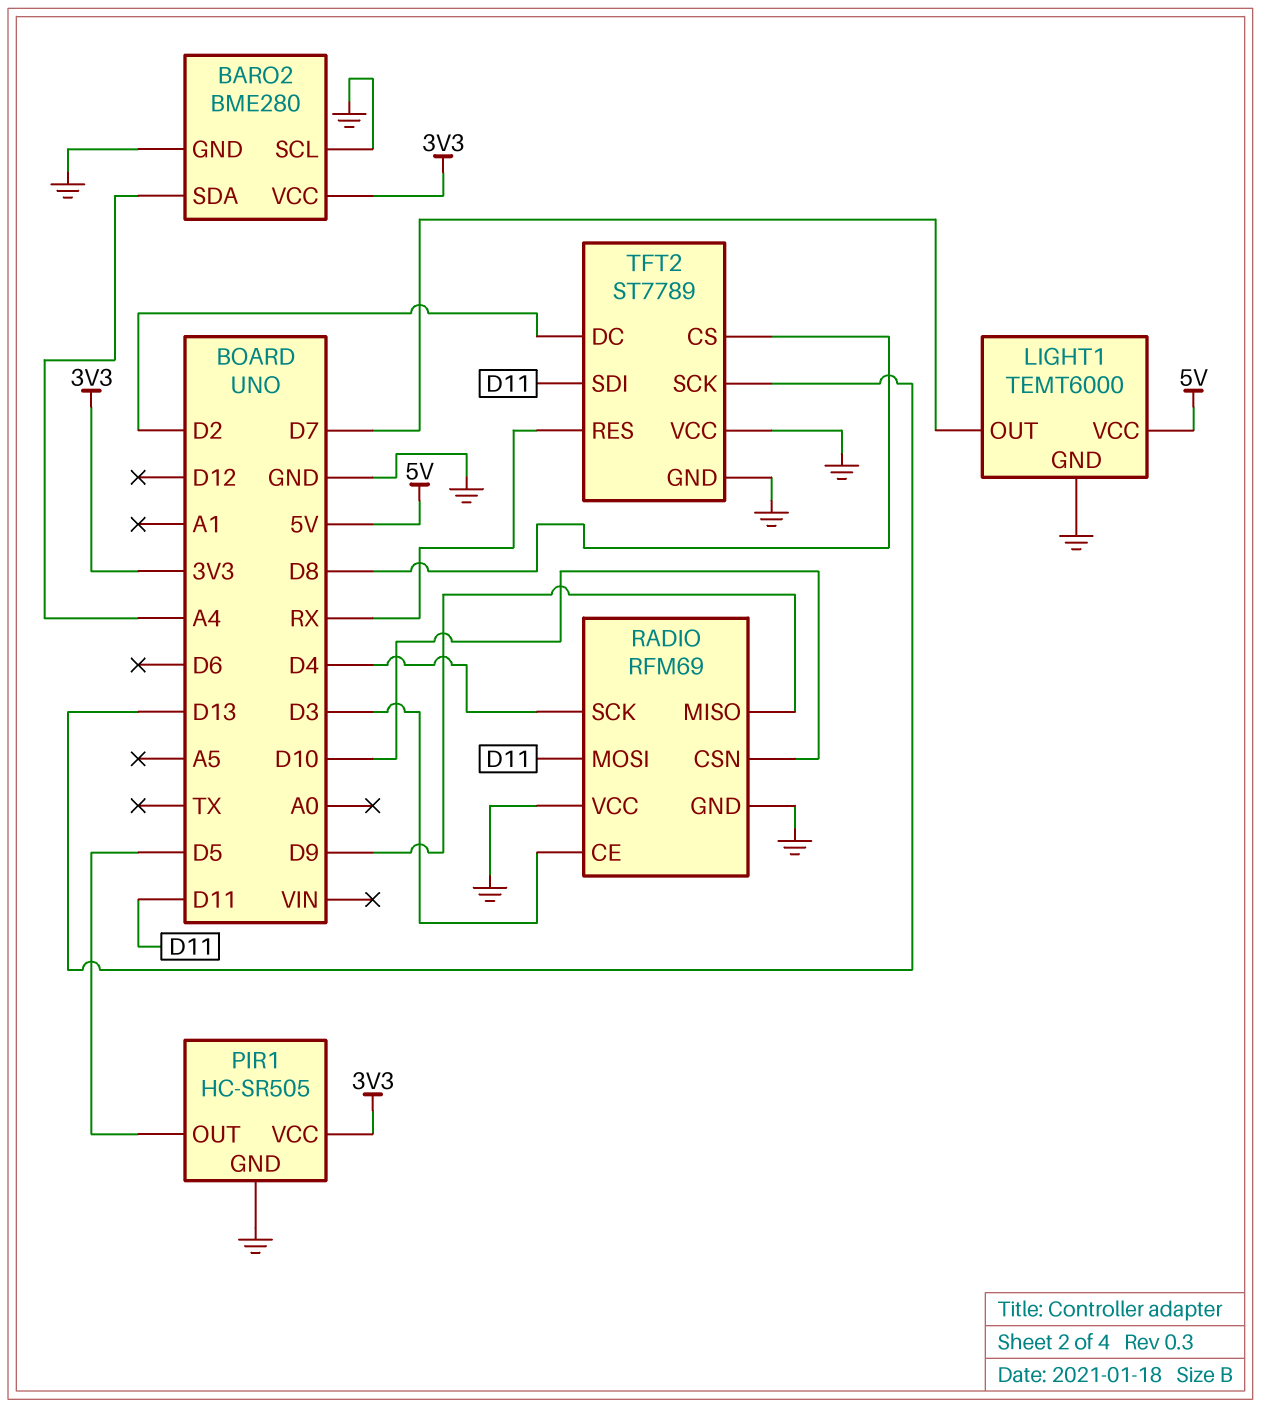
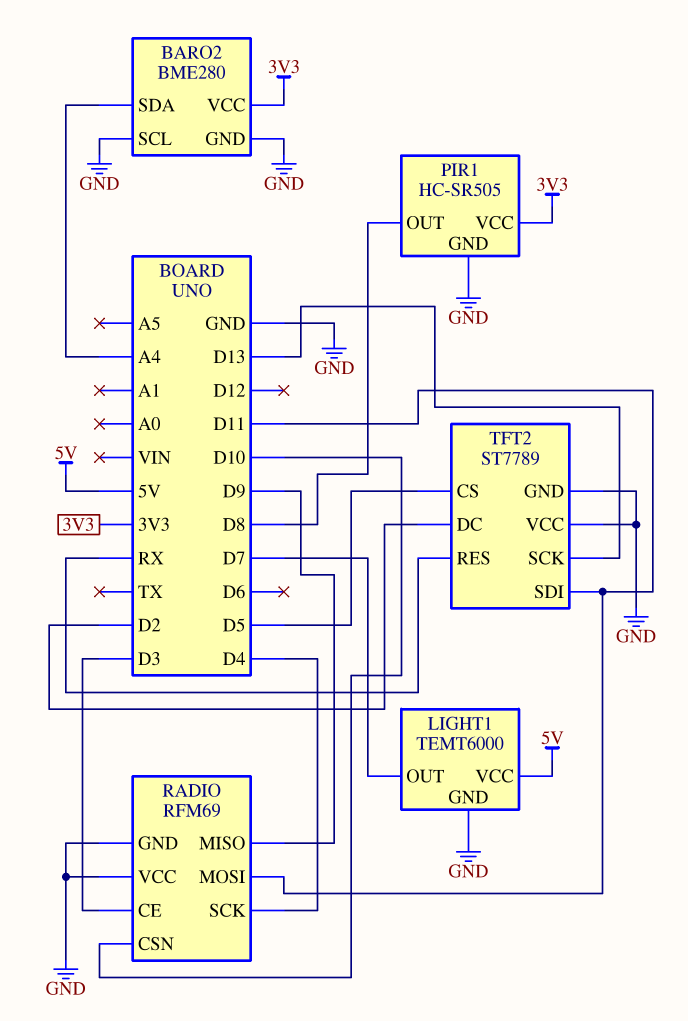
PIR1 pin OUT: D5 -> D8
TFT2 pin CS: D8 -> D5

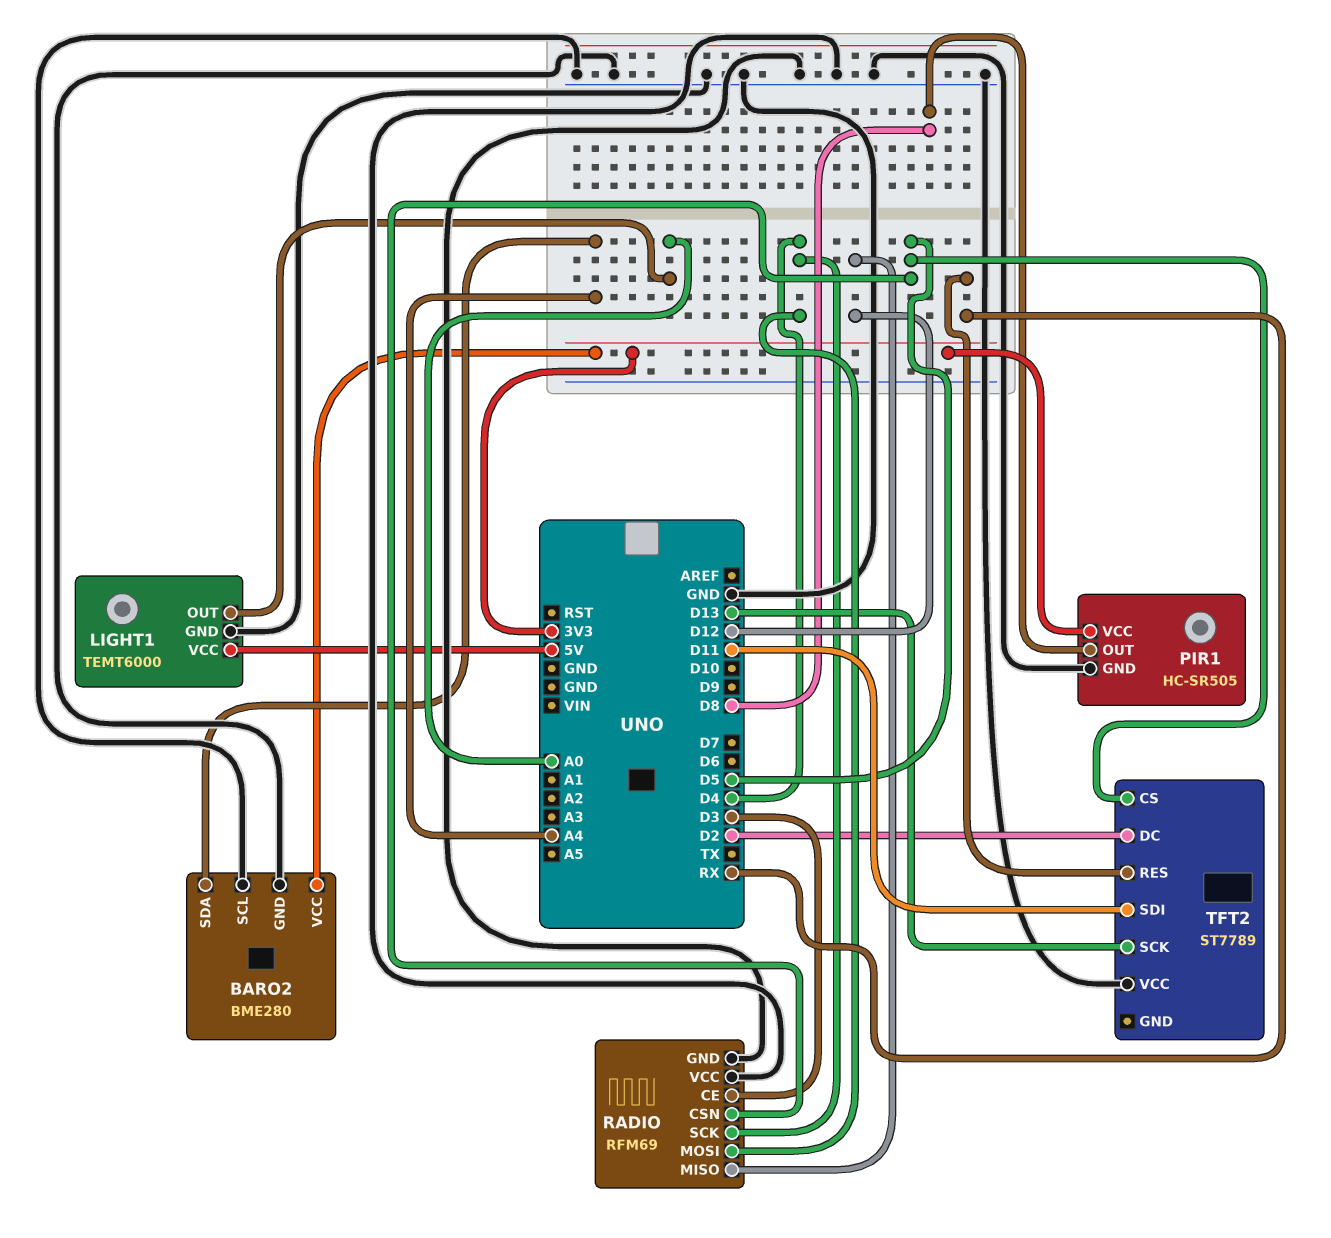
LIGHT1 pin OUT: D7 -> A0
RADIO pin CSN: D10 -> D5
RADIO pin MISO: D9 -> D12
RADIO pin MOSI: D11 -> D4
TFT2 pin GND: GND -> none

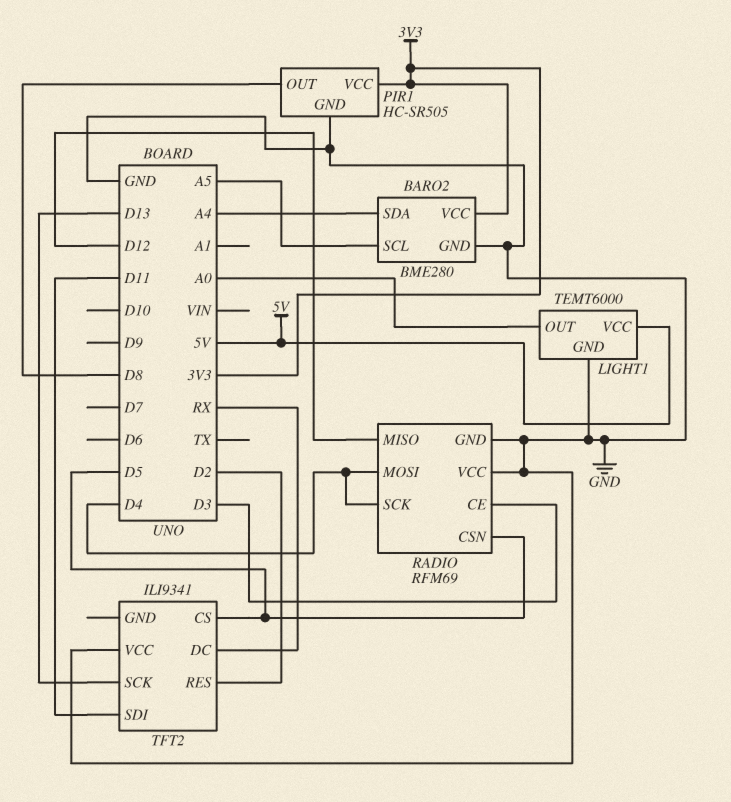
BARO2 pin SCL: GND -> A5
TFT2: ST7789 -> ILI9341
TFT2 pin DC: D2 -> RX
TFT2 pin RES: RX -> D2

